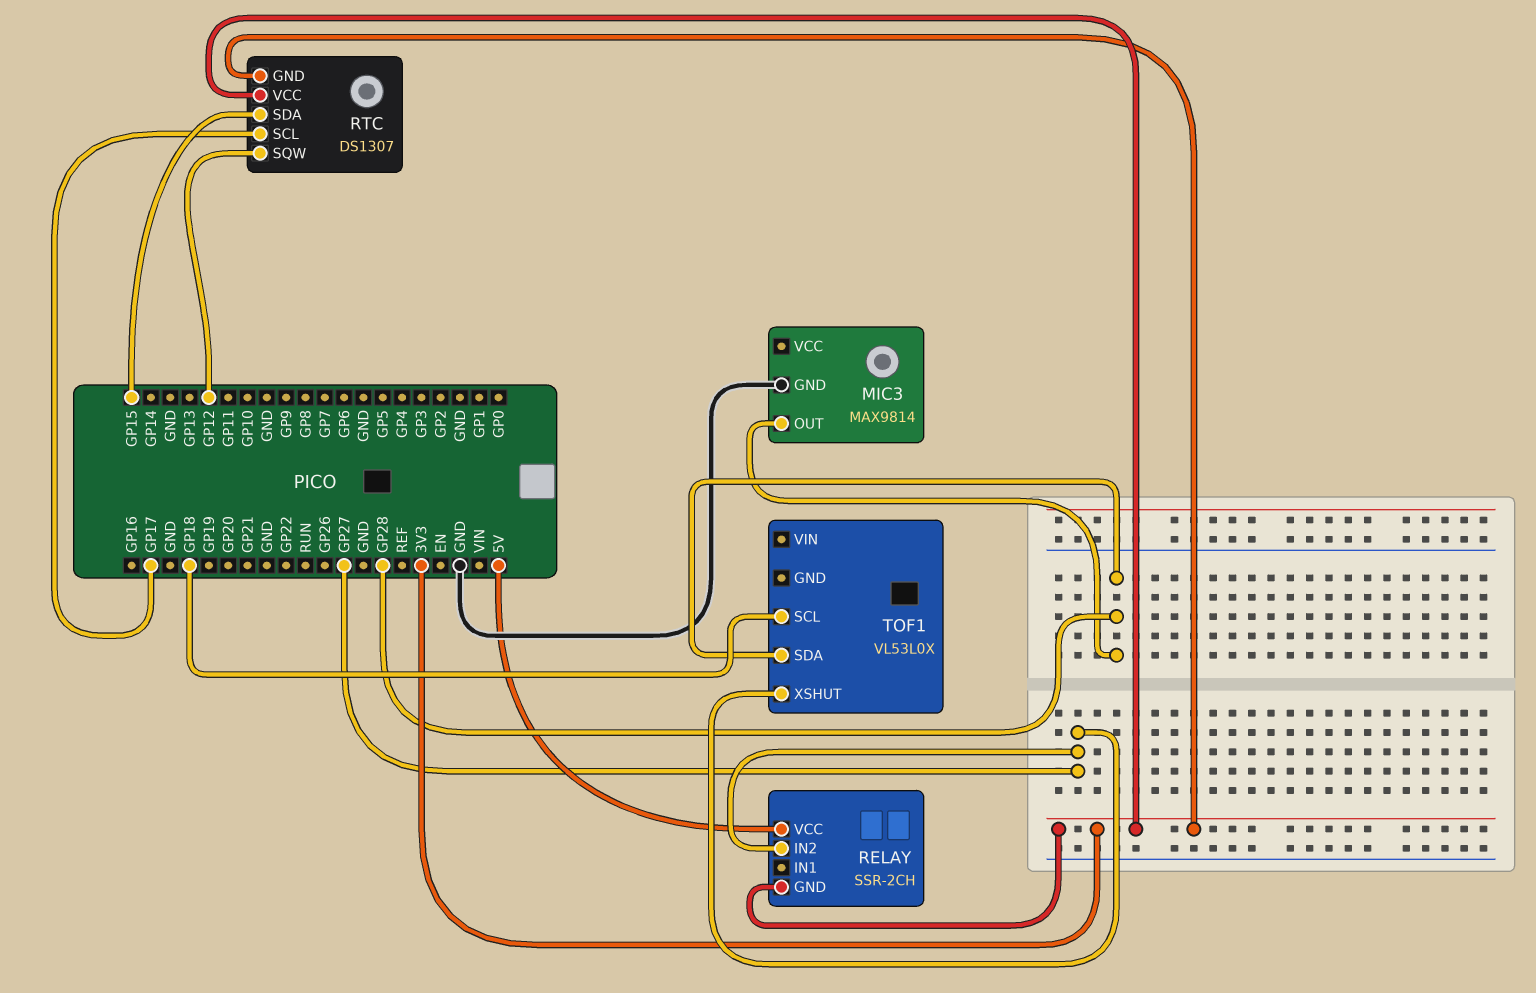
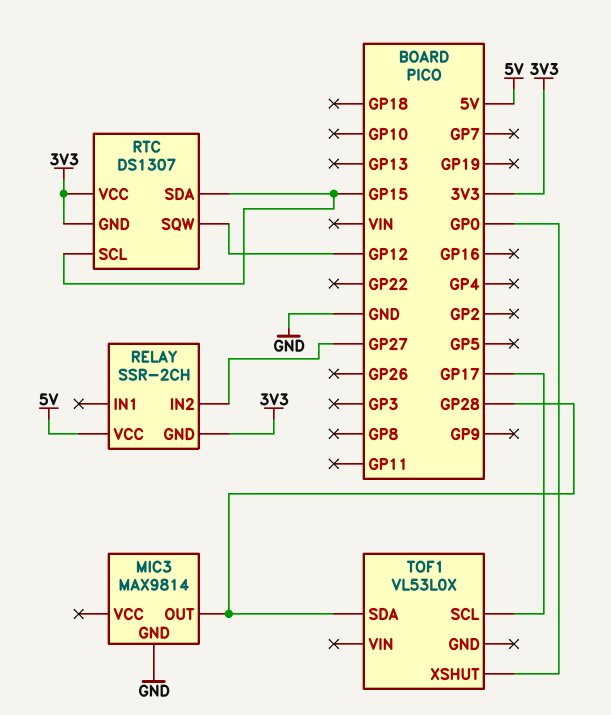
RTC pin SCL: GP17 -> GP15
TOF1 pin SCL: GP18 -> GP17
TOF1 pin XSHUT: GP27 -> GP0

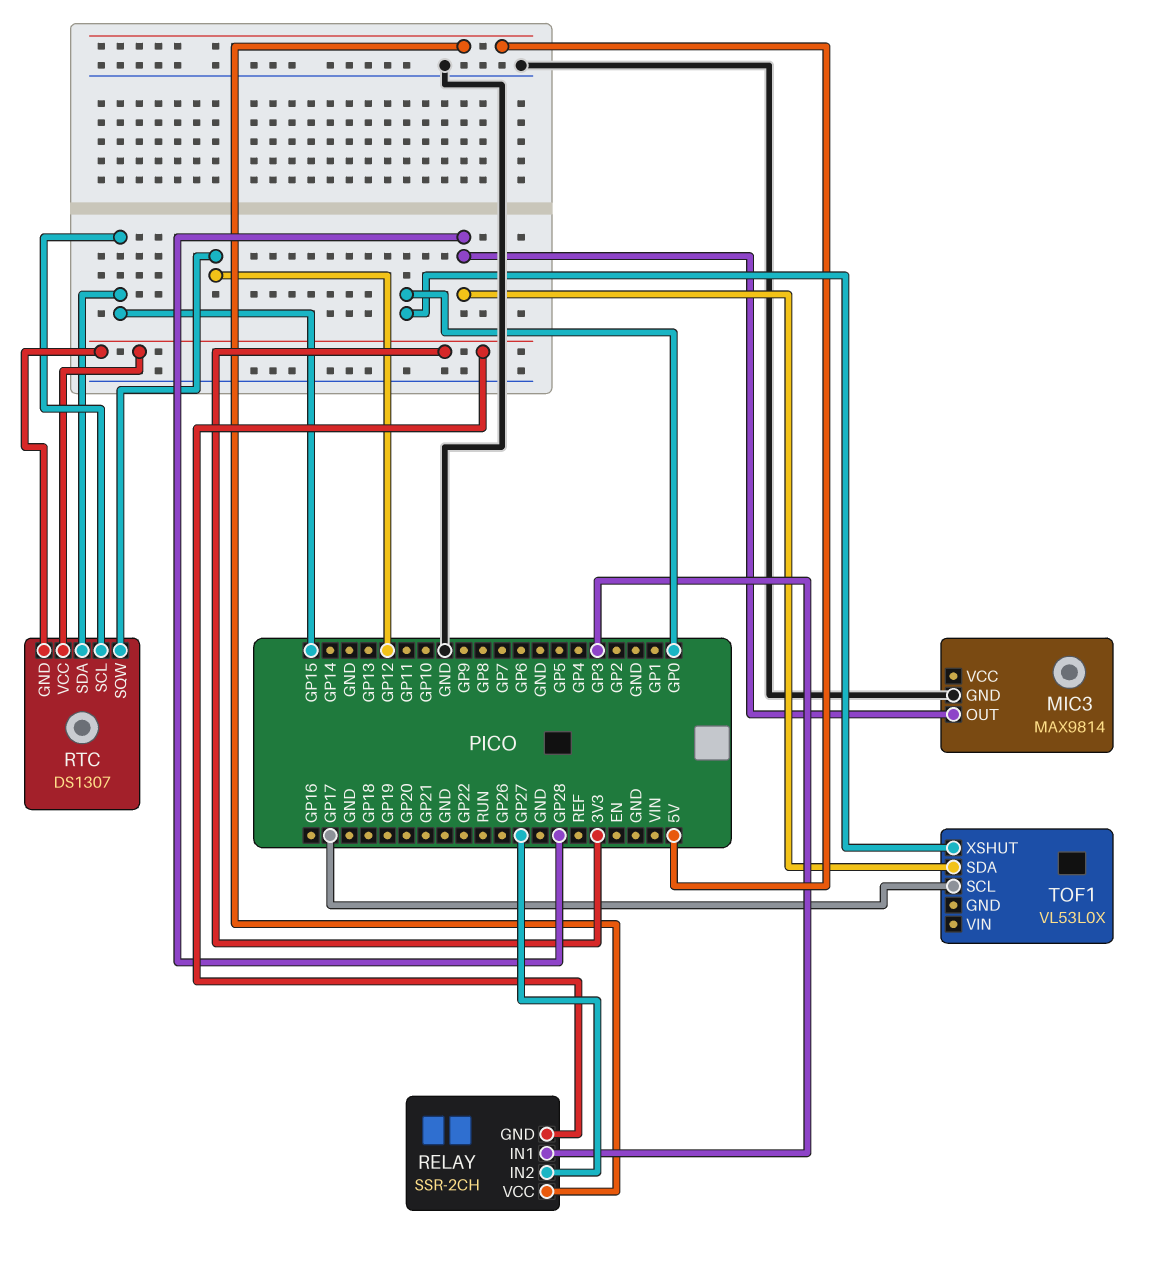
RELAY pin IN1: none -> GP3

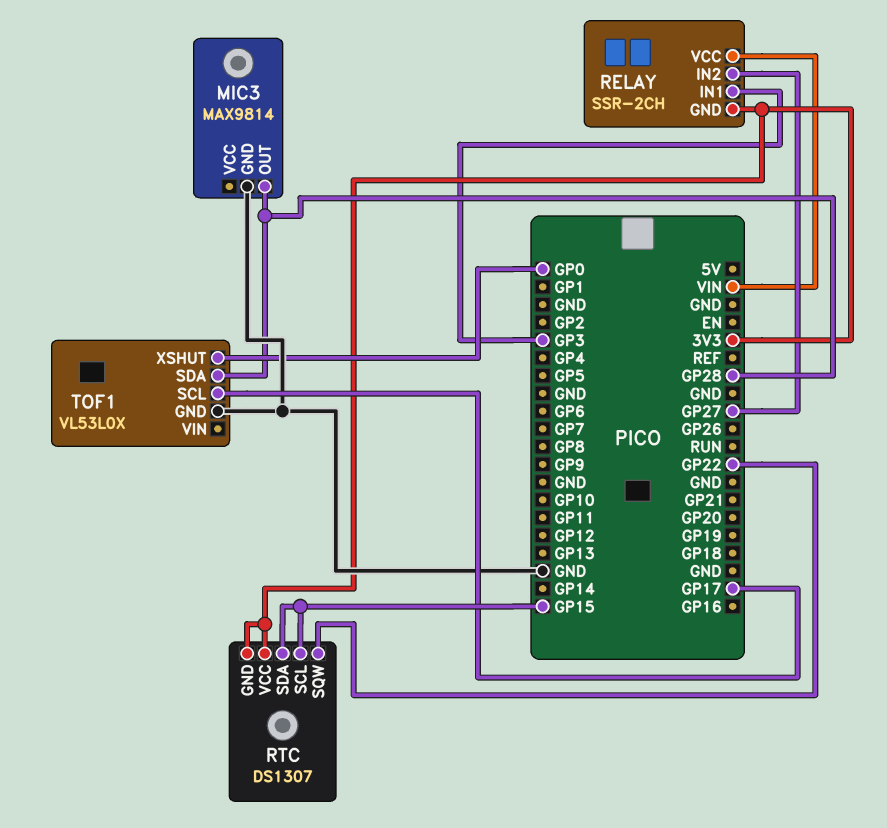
RELAY pin VCC: 5V -> VIN
RTC pin SQW: GP12 -> GP22
TOF1 pin GND: none -> GND

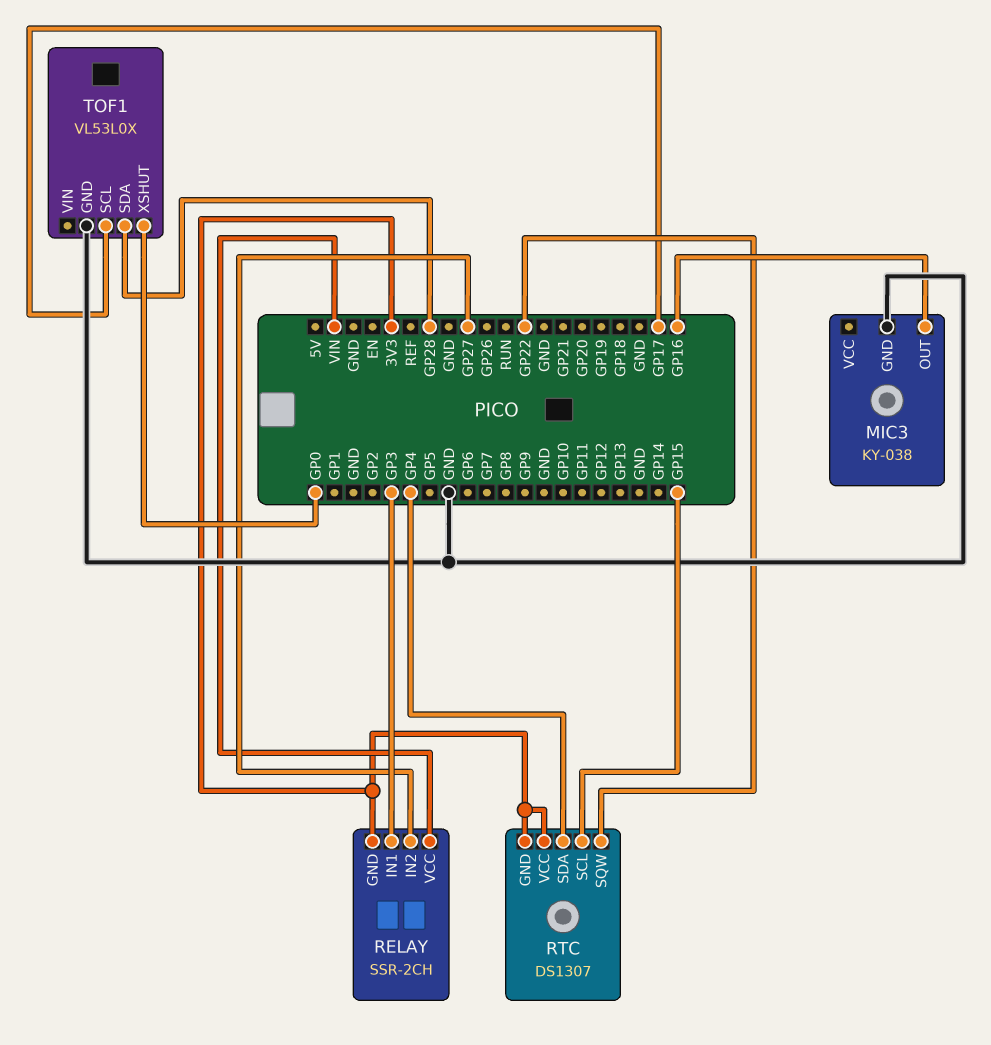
MIC3: MAX9814 -> KY-038
MIC3 pin OUT: GP28 -> GP16
RTC pin SDA: GP15 -> GP4

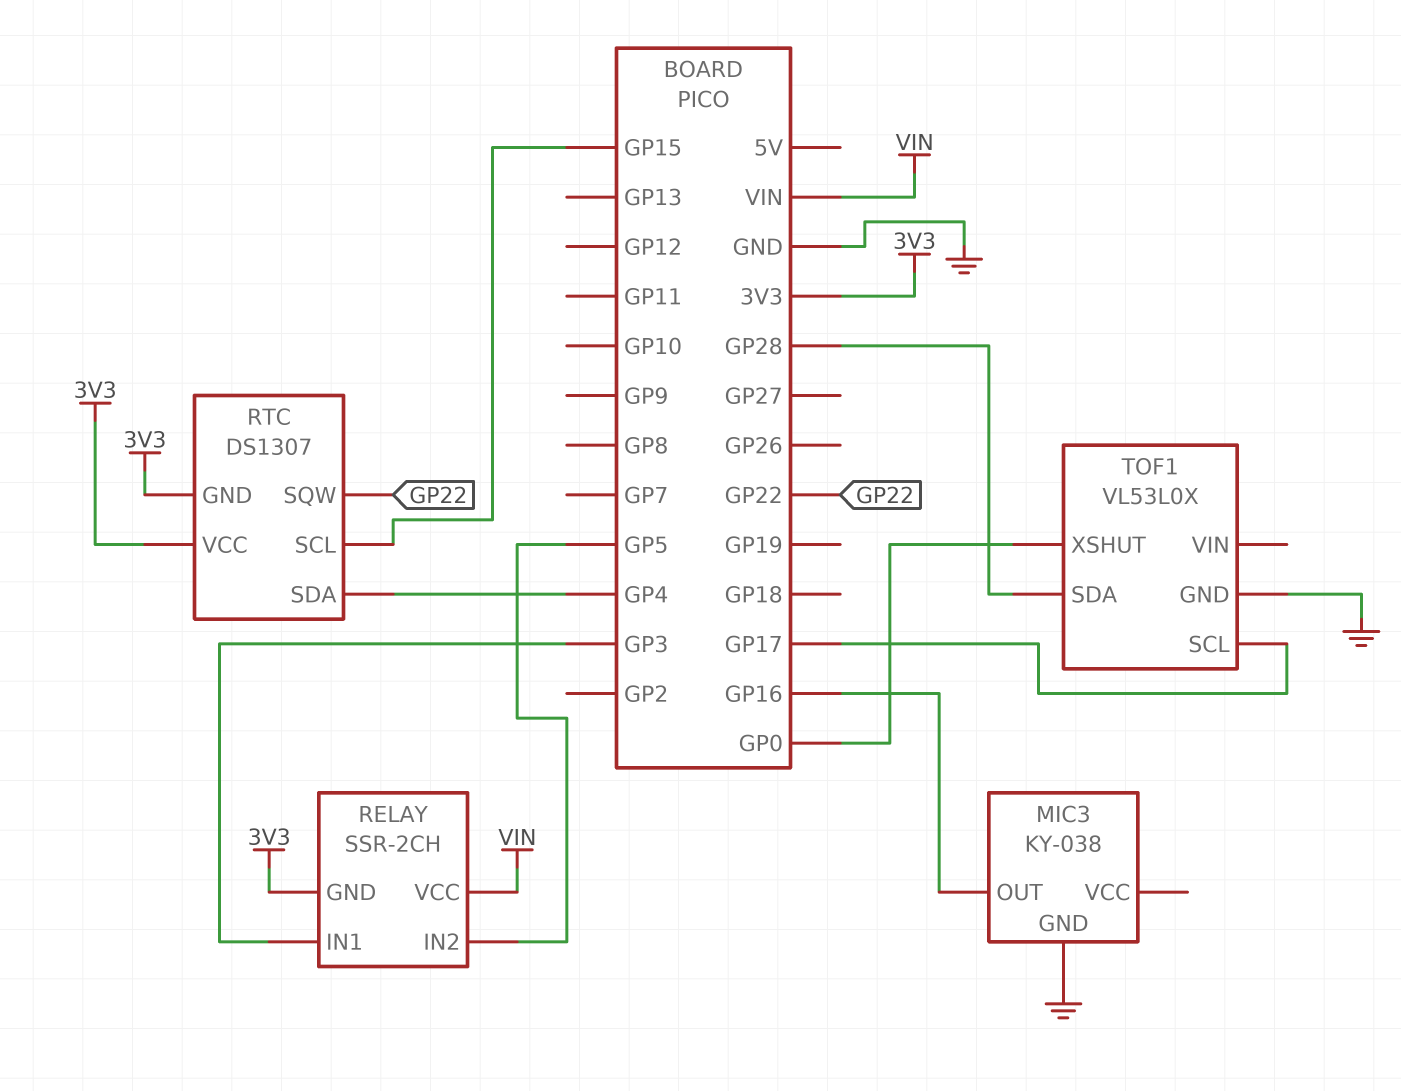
RELAY pin IN2: GP27 -> GP5

